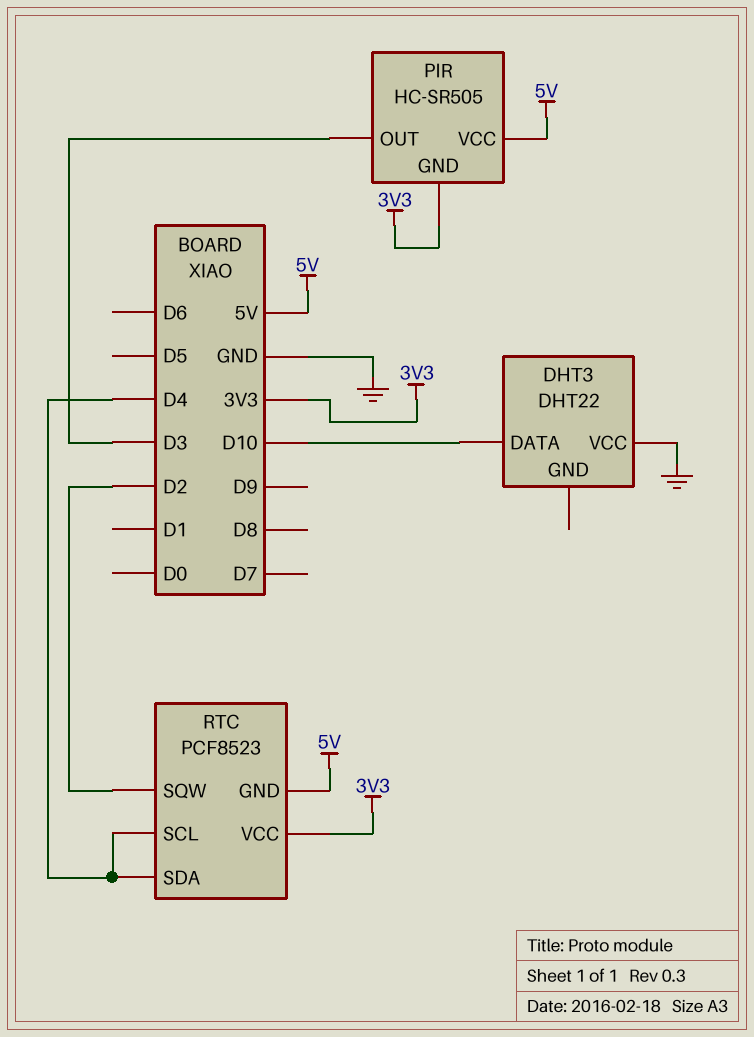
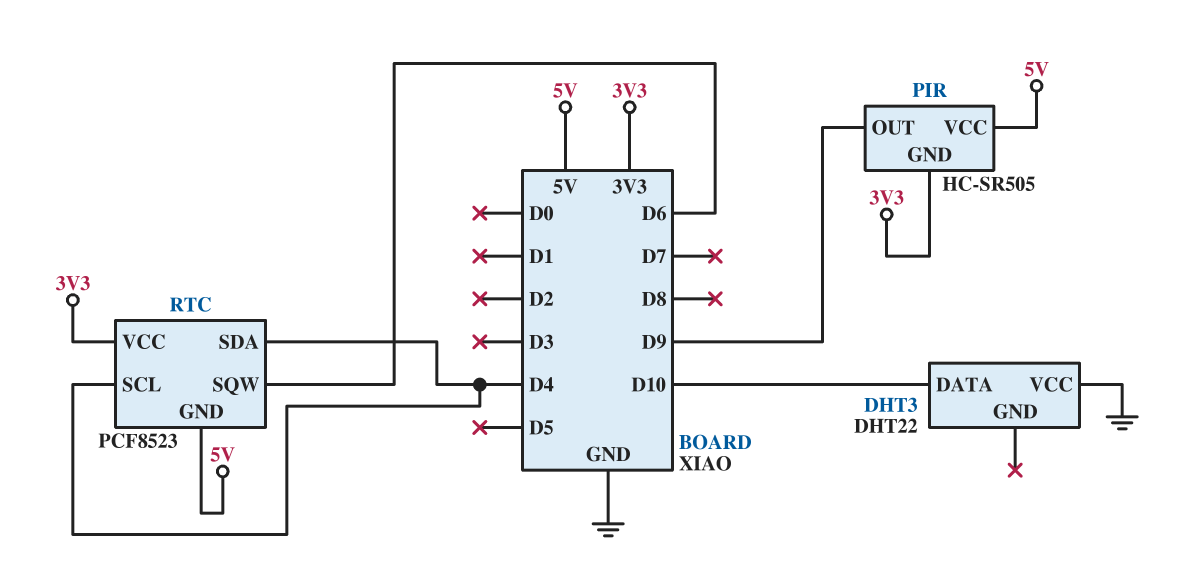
PIR pin OUT: D3 -> D9
RTC pin SQW: D2 -> D6

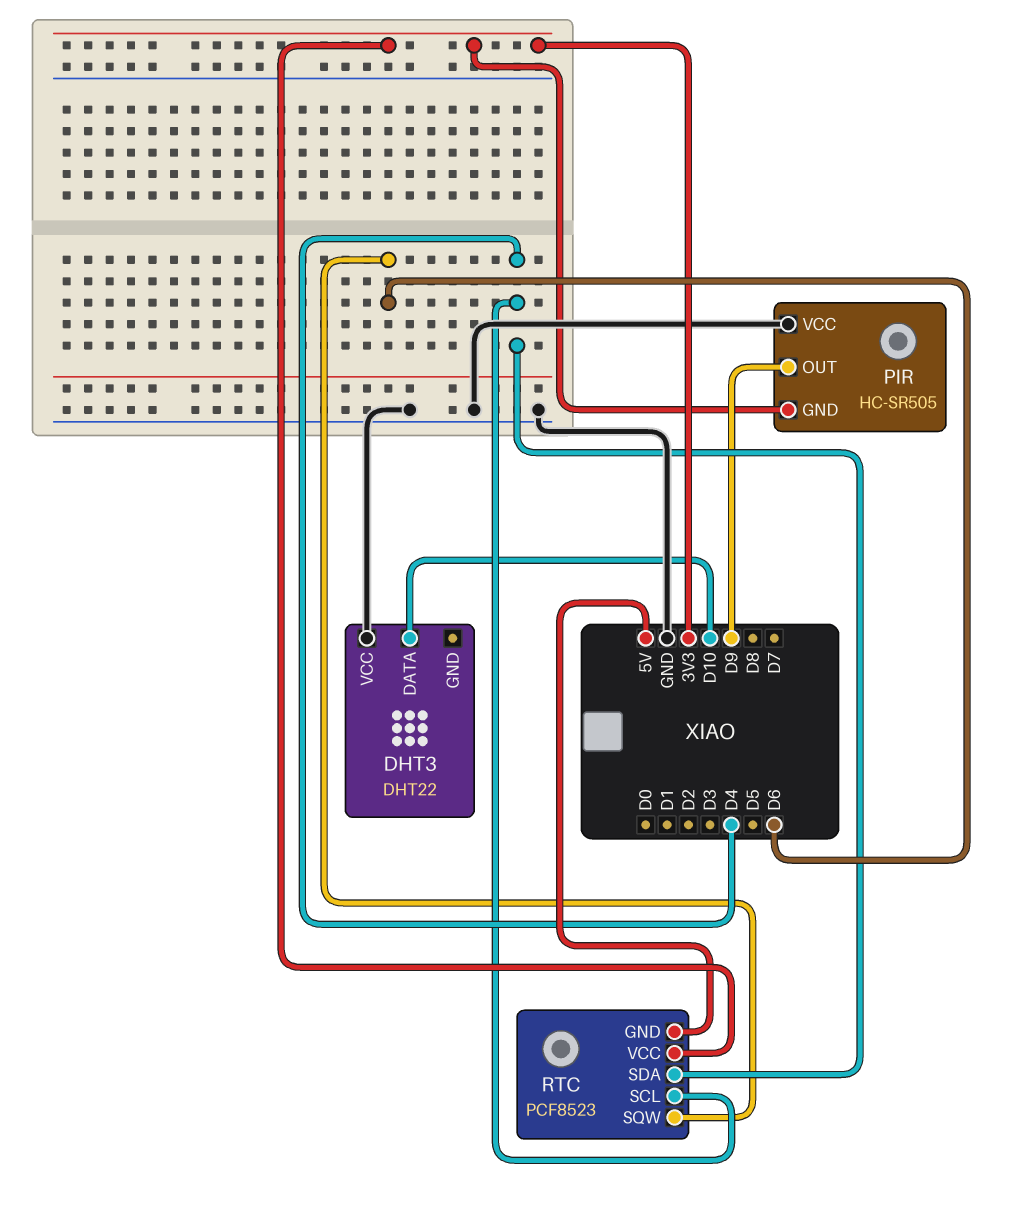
PIR pin VCC: 5V -> GND

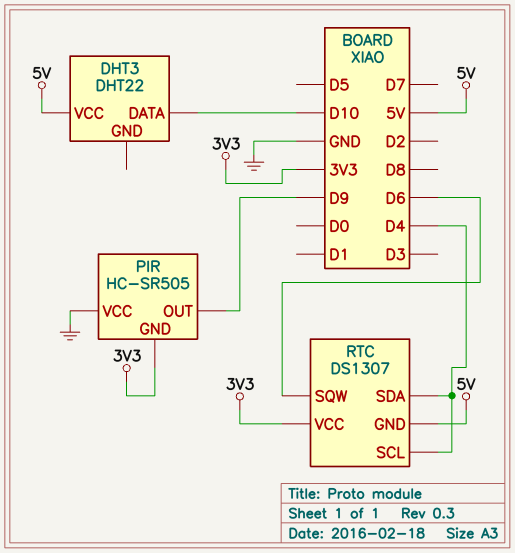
DHT3 pin VCC: GND -> 5V
RTC: PCF8523 -> DS1307

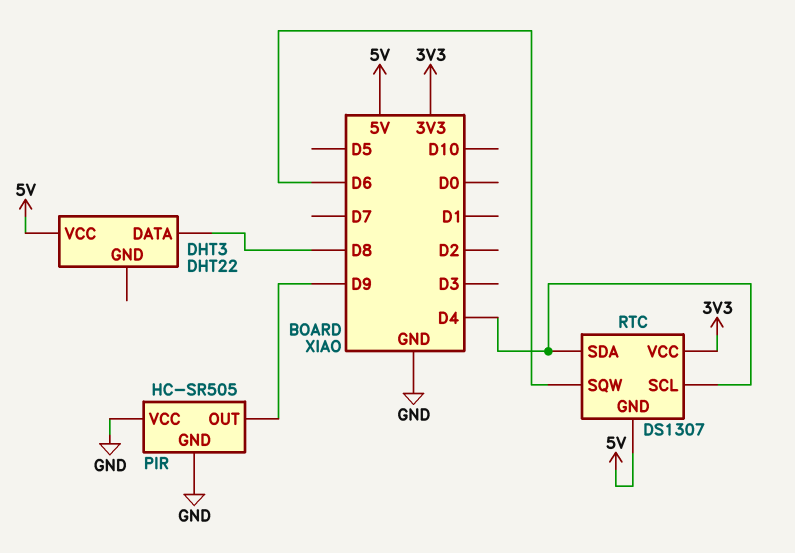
DHT3 pin DATA: D10 -> D8
PIR pin GND: 3V3 -> GND

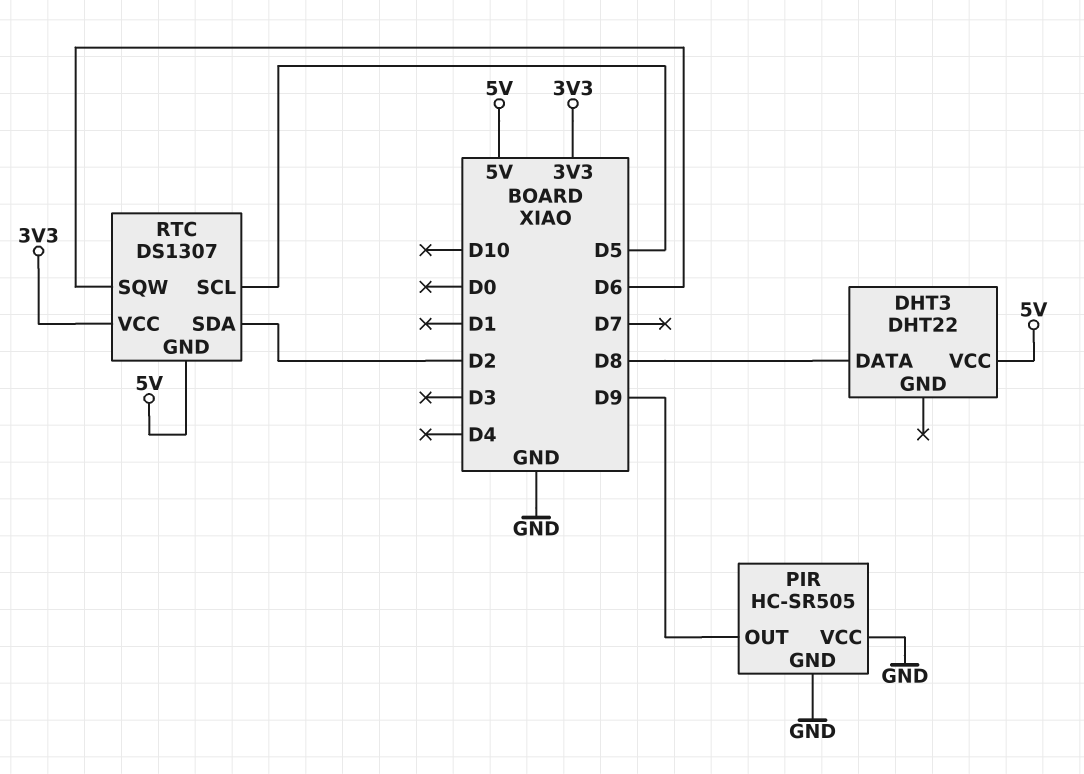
RTC pin SCL: D4 -> D5
RTC pin SDA: D4 -> D2

